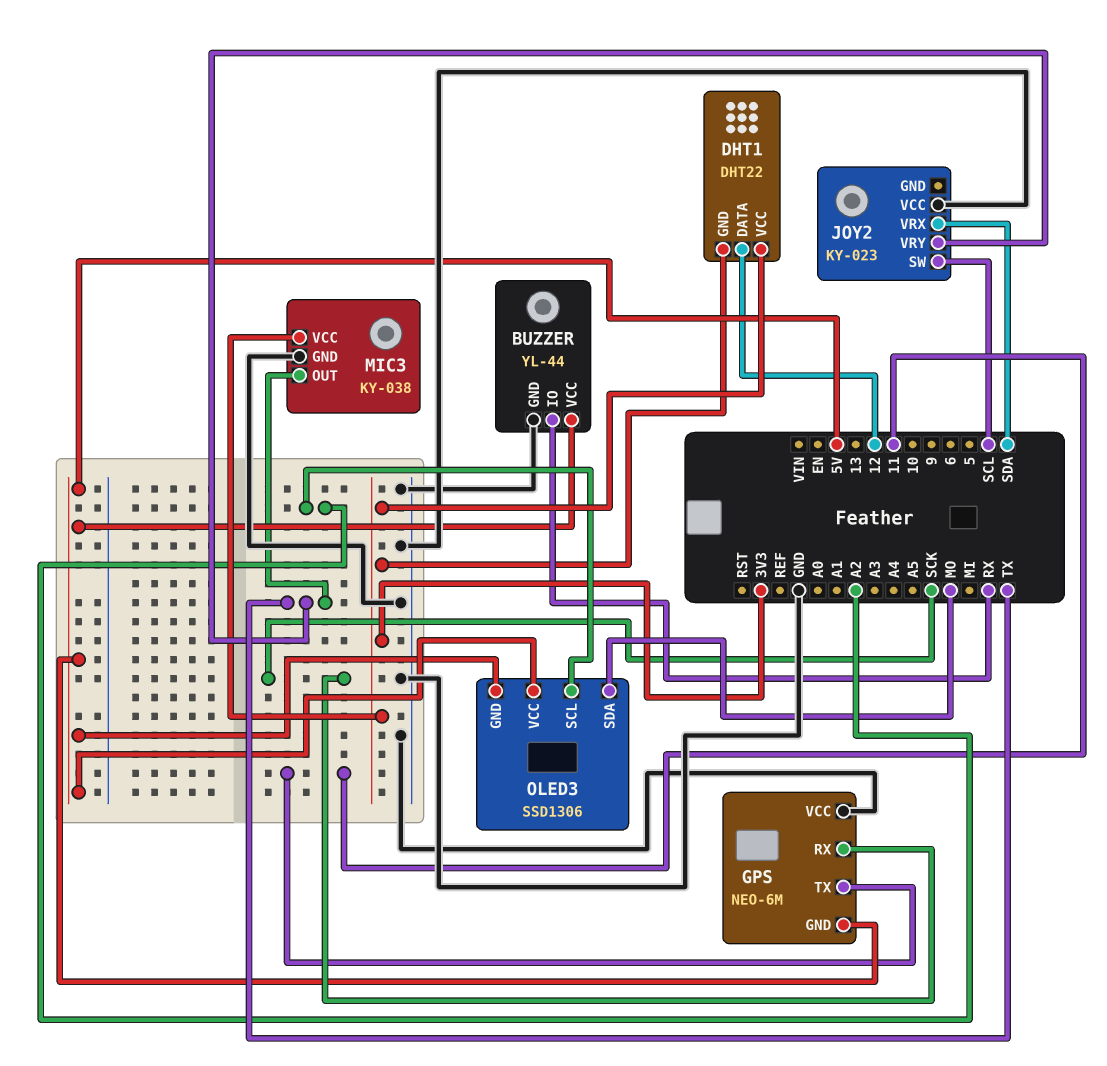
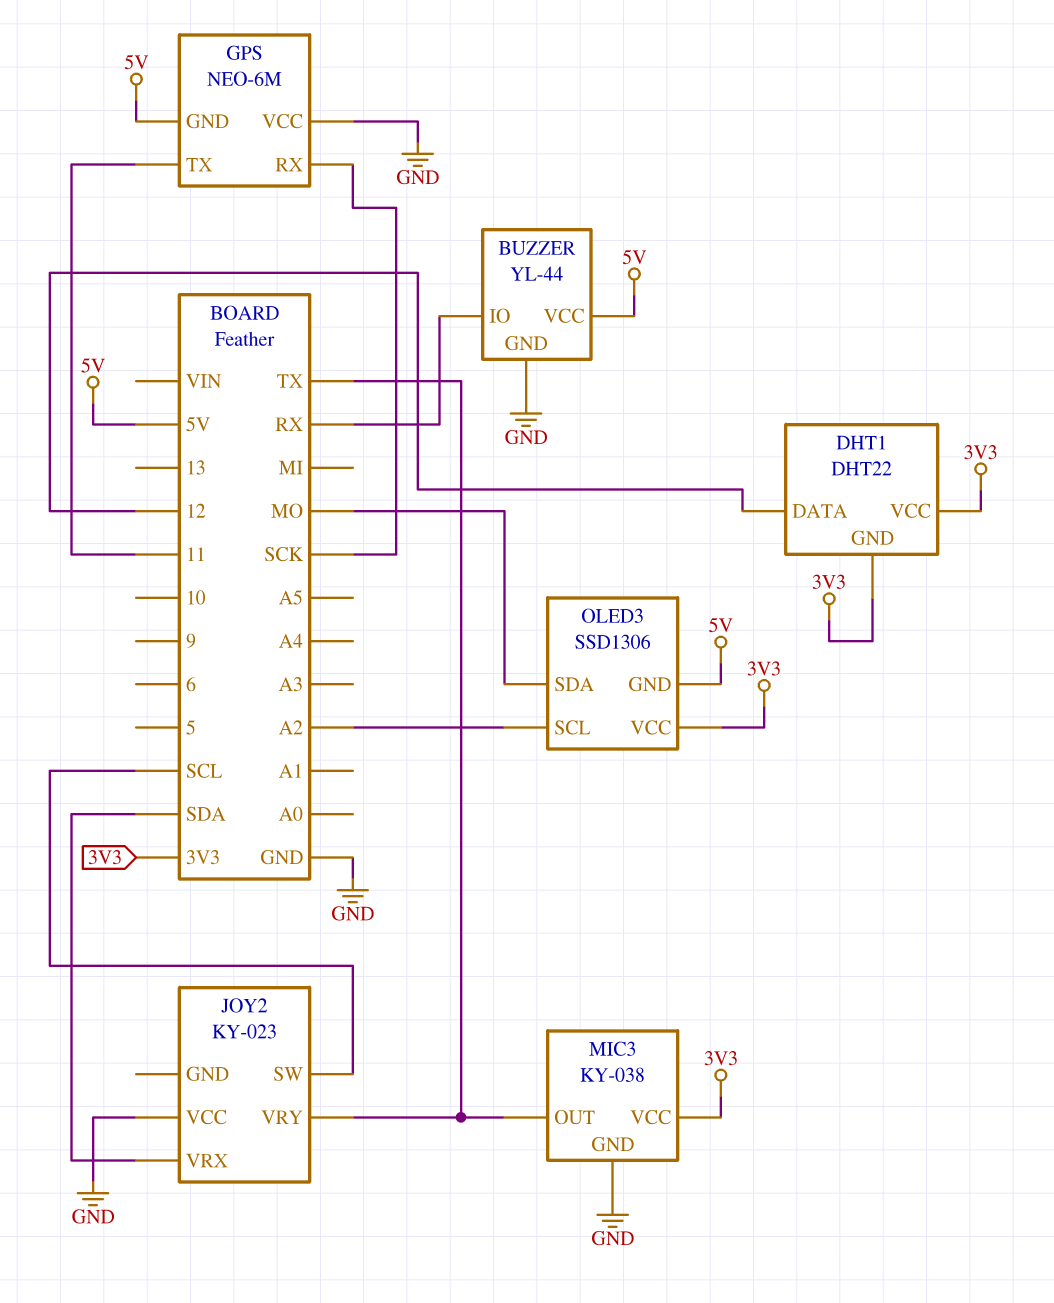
OLED3 pin VCC: 5V -> 3V3

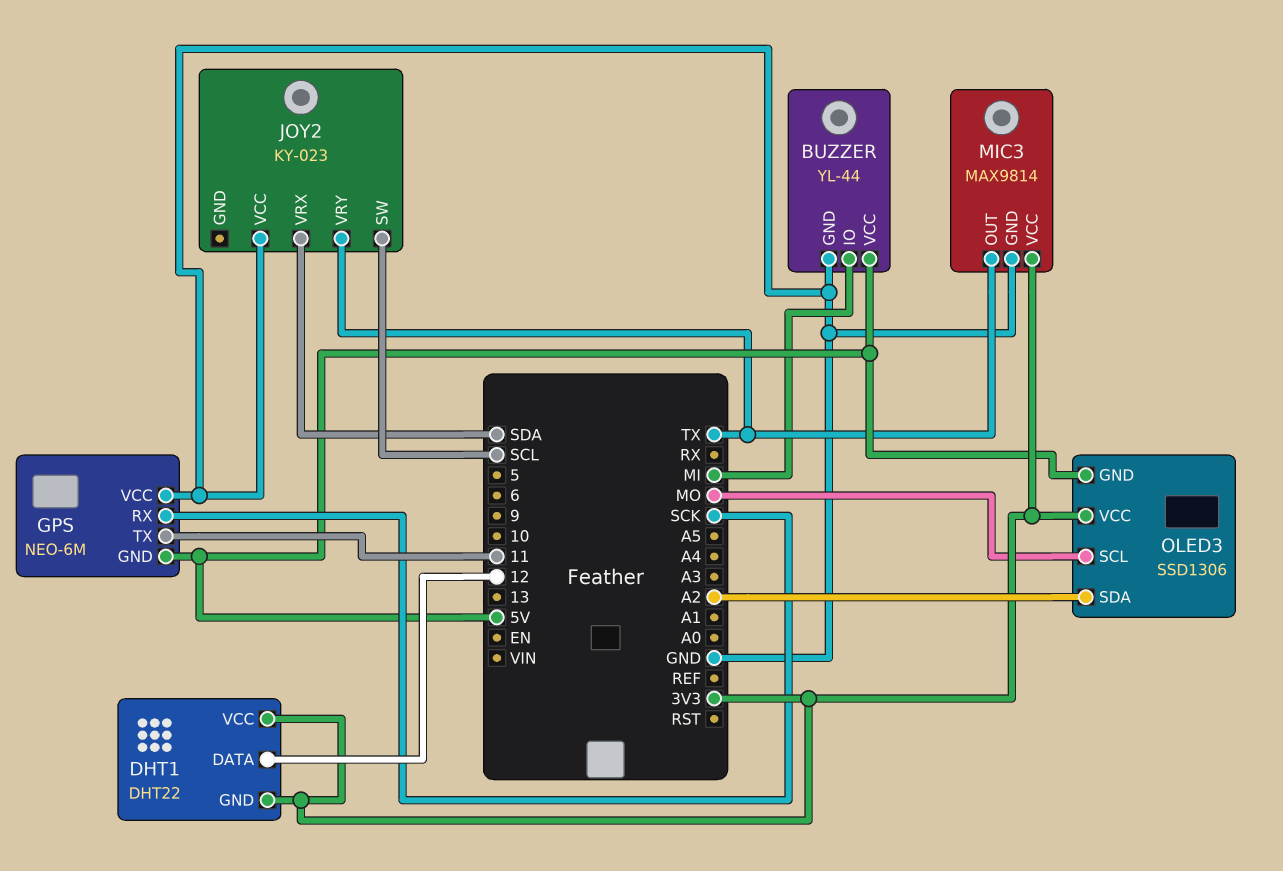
BUZZER pin IO: RX -> MI
MIC3: KY-038 -> MAX9814
OLED3 pin SCL: A2 -> MO
OLED3 pin SDA: MO -> A2

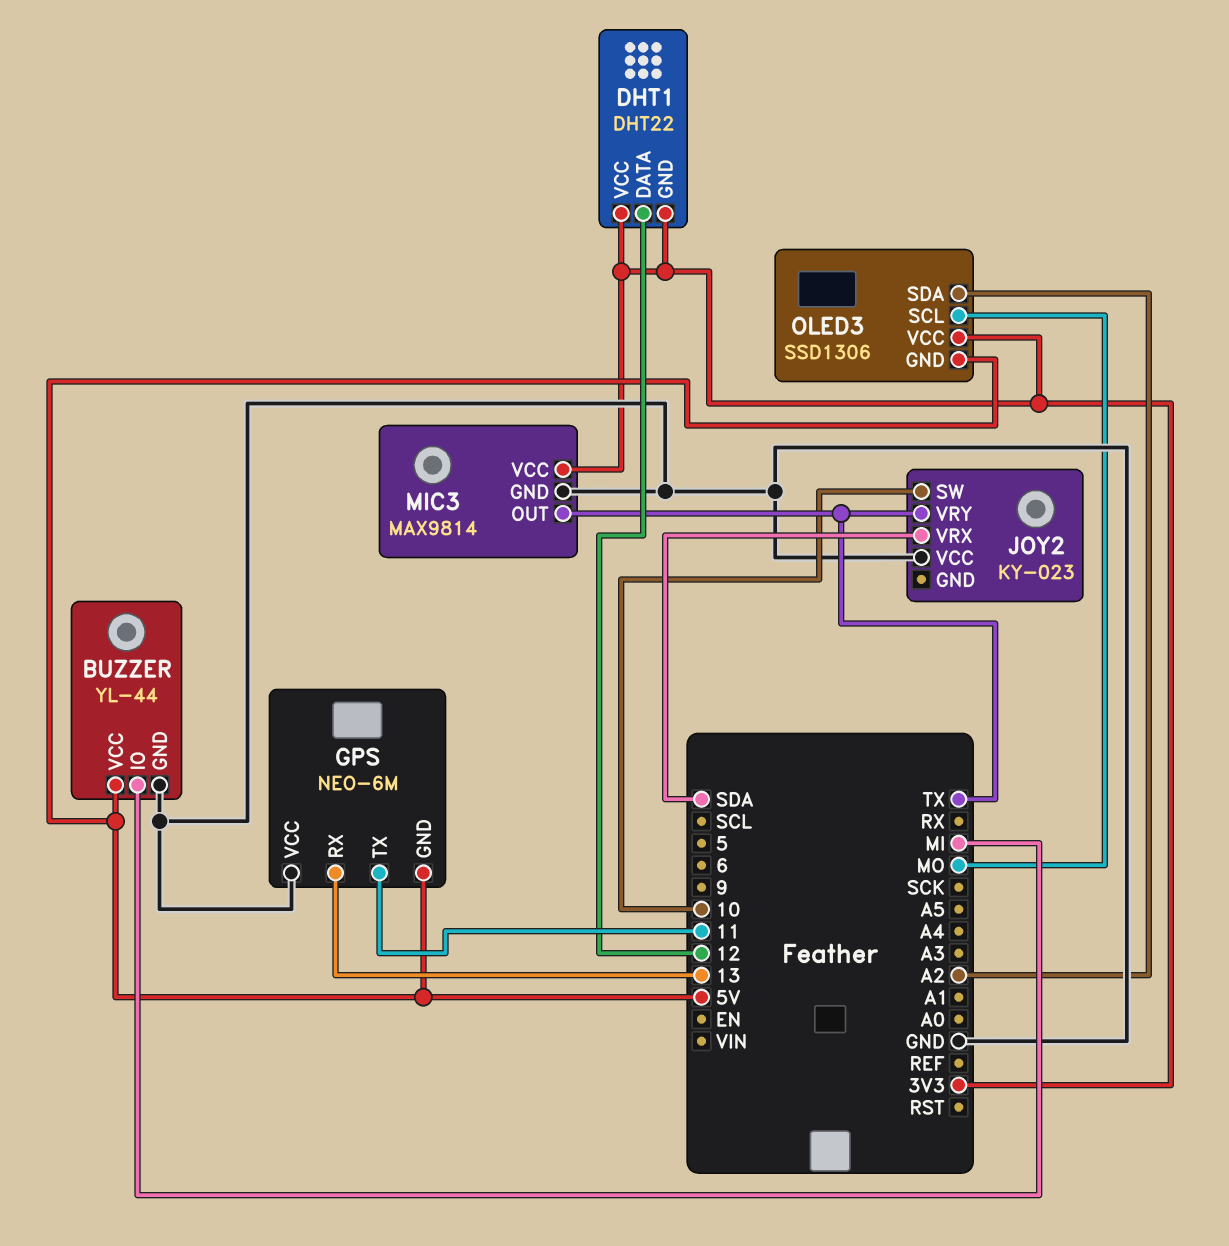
GPS pin RX: SCK -> 13
JOY2 pin SW: SCL -> 10

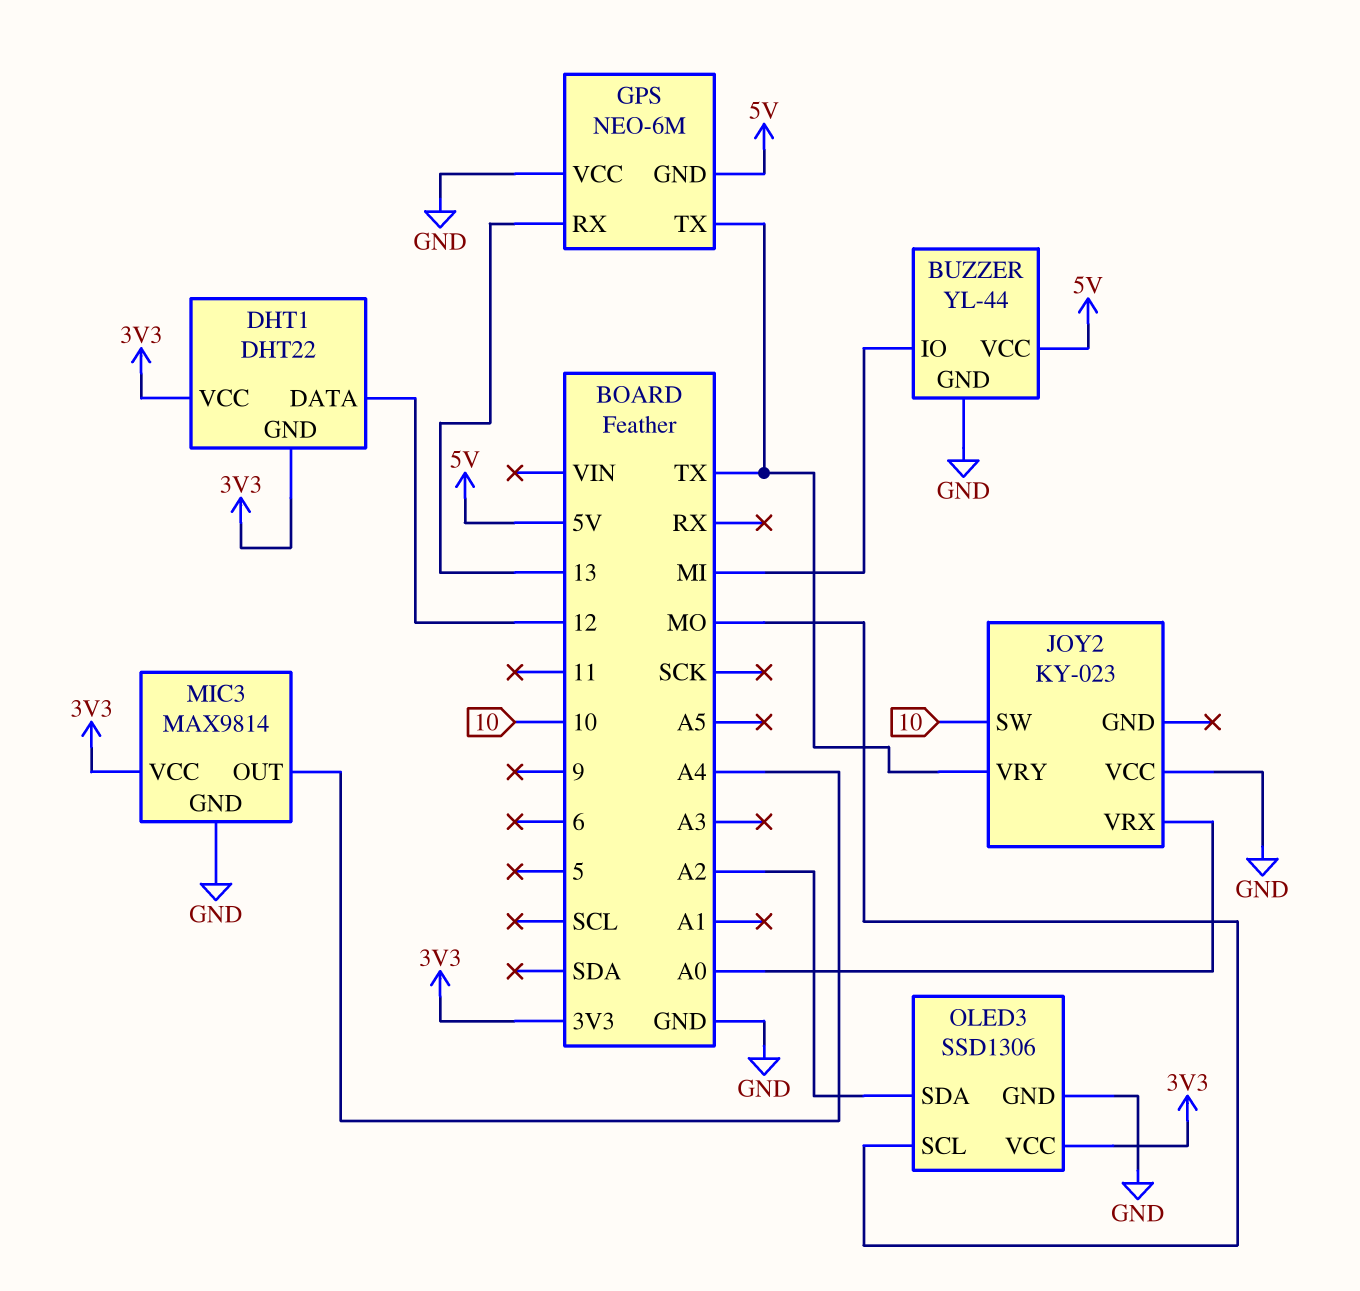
GPS pin TX: 11 -> TX
JOY2 pin VRX: SDA -> A0
MIC3 pin OUT: TX -> A4
OLED3 pin GND: 5V -> GND

